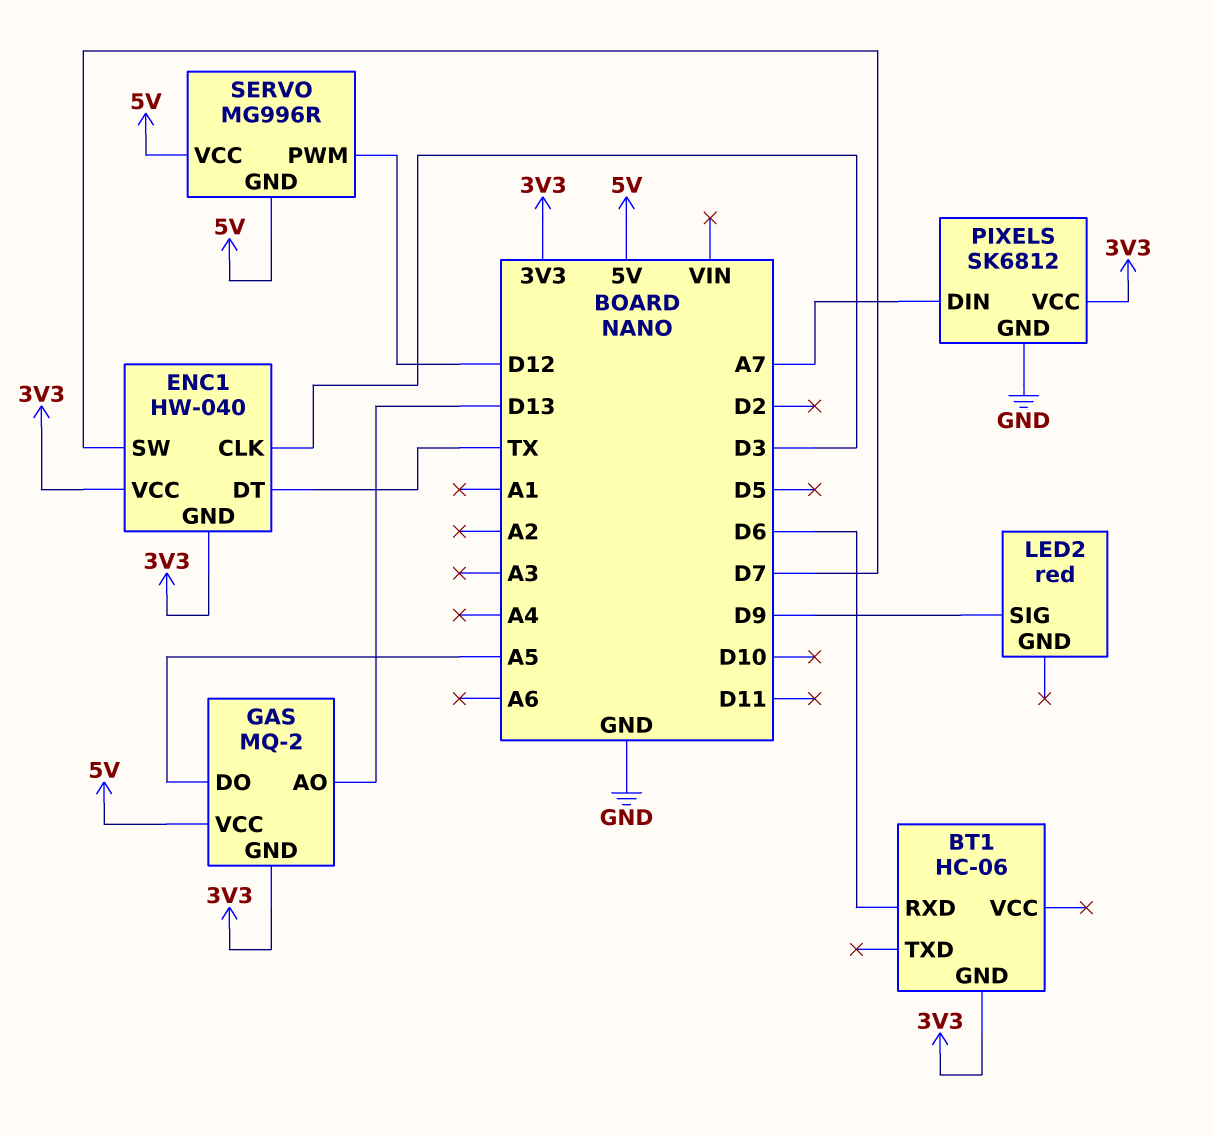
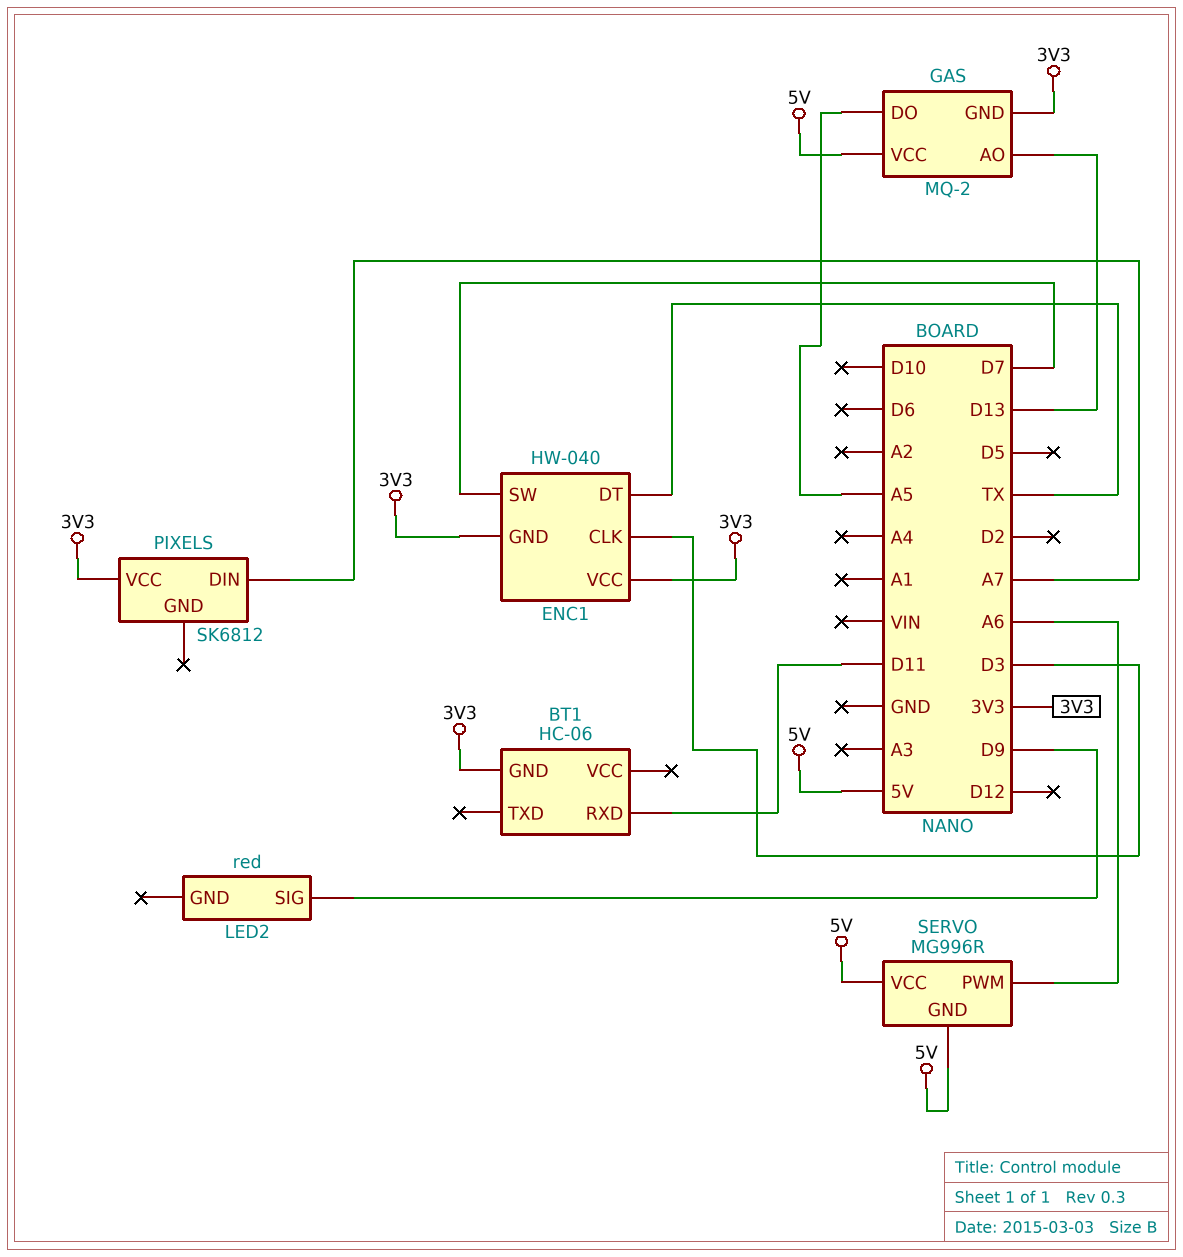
BT1 pin RXD: D6 -> D11
PIXELS pin GND: GND -> none
SERVO pin PWM: D12 -> A6

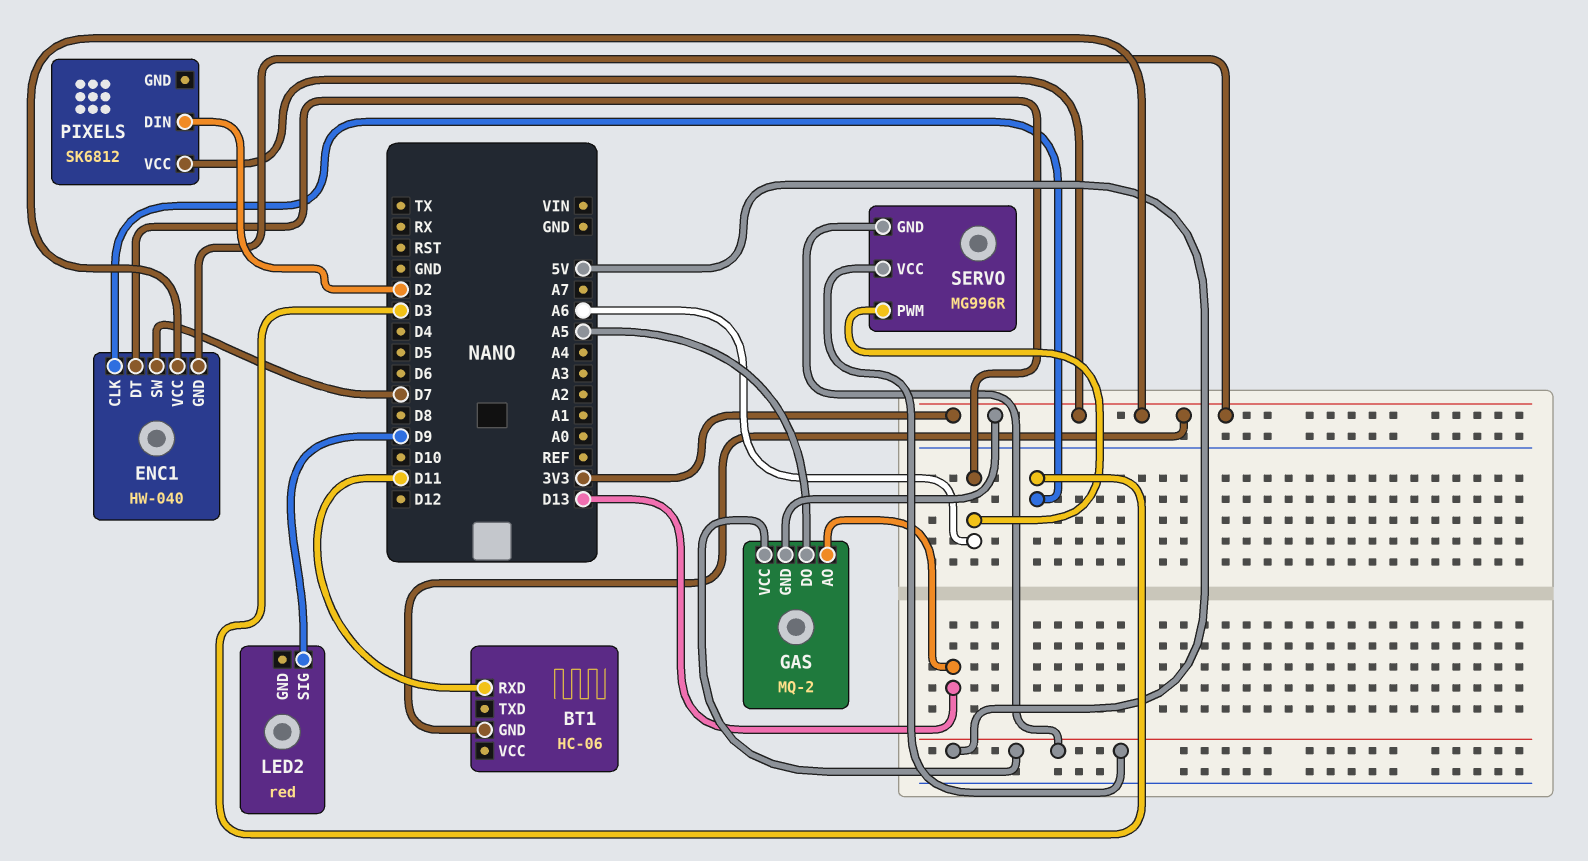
ENC1 pin DT: TX -> A6
PIXELS pin DIN: A7 -> D2

